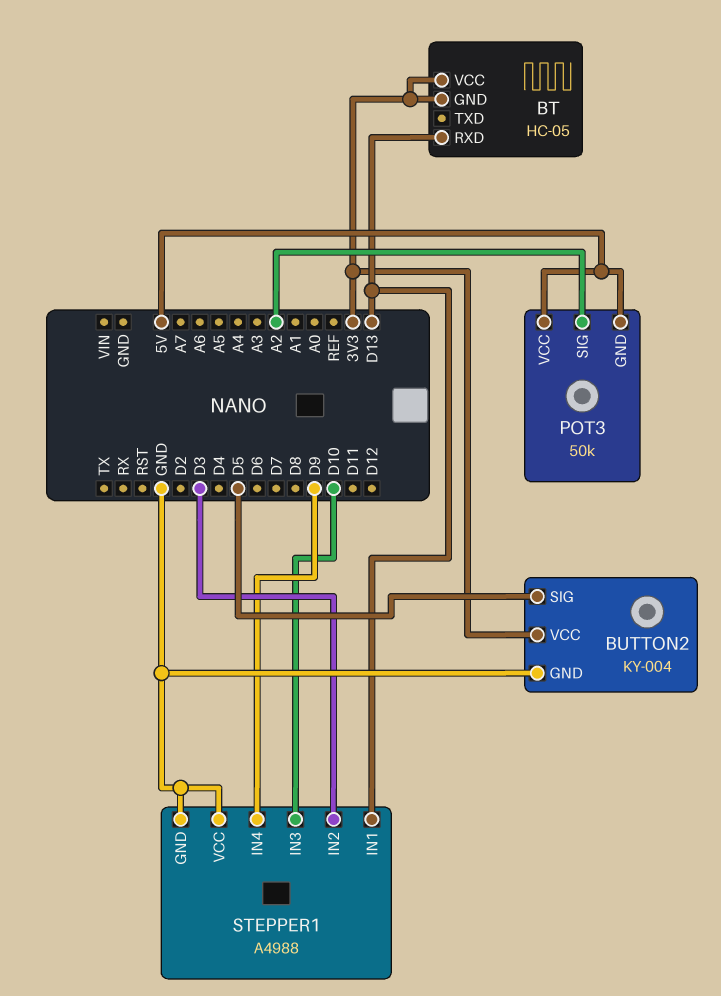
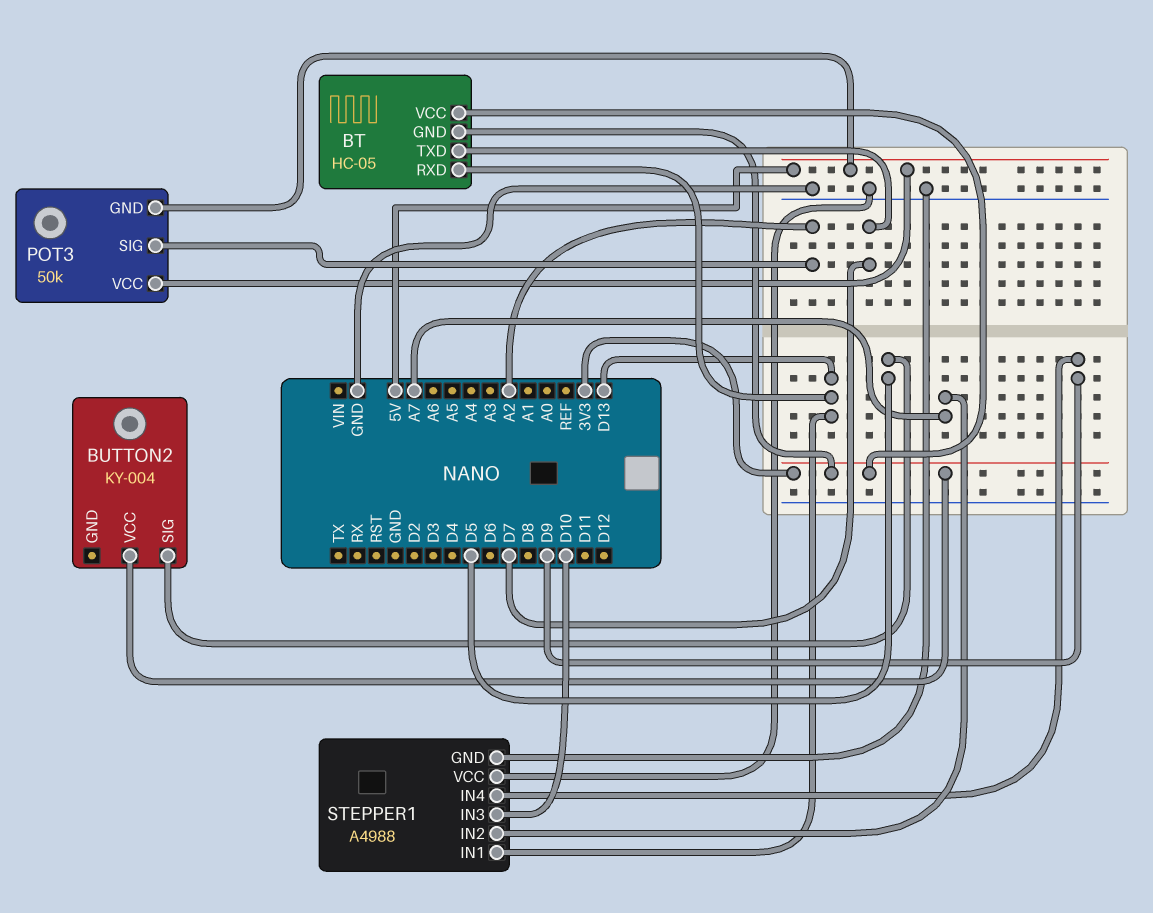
BT pin TXD: none -> D7
BUTTON2 pin GND: GND -> none
STEPPER1 pin IN2: D3 -> A7

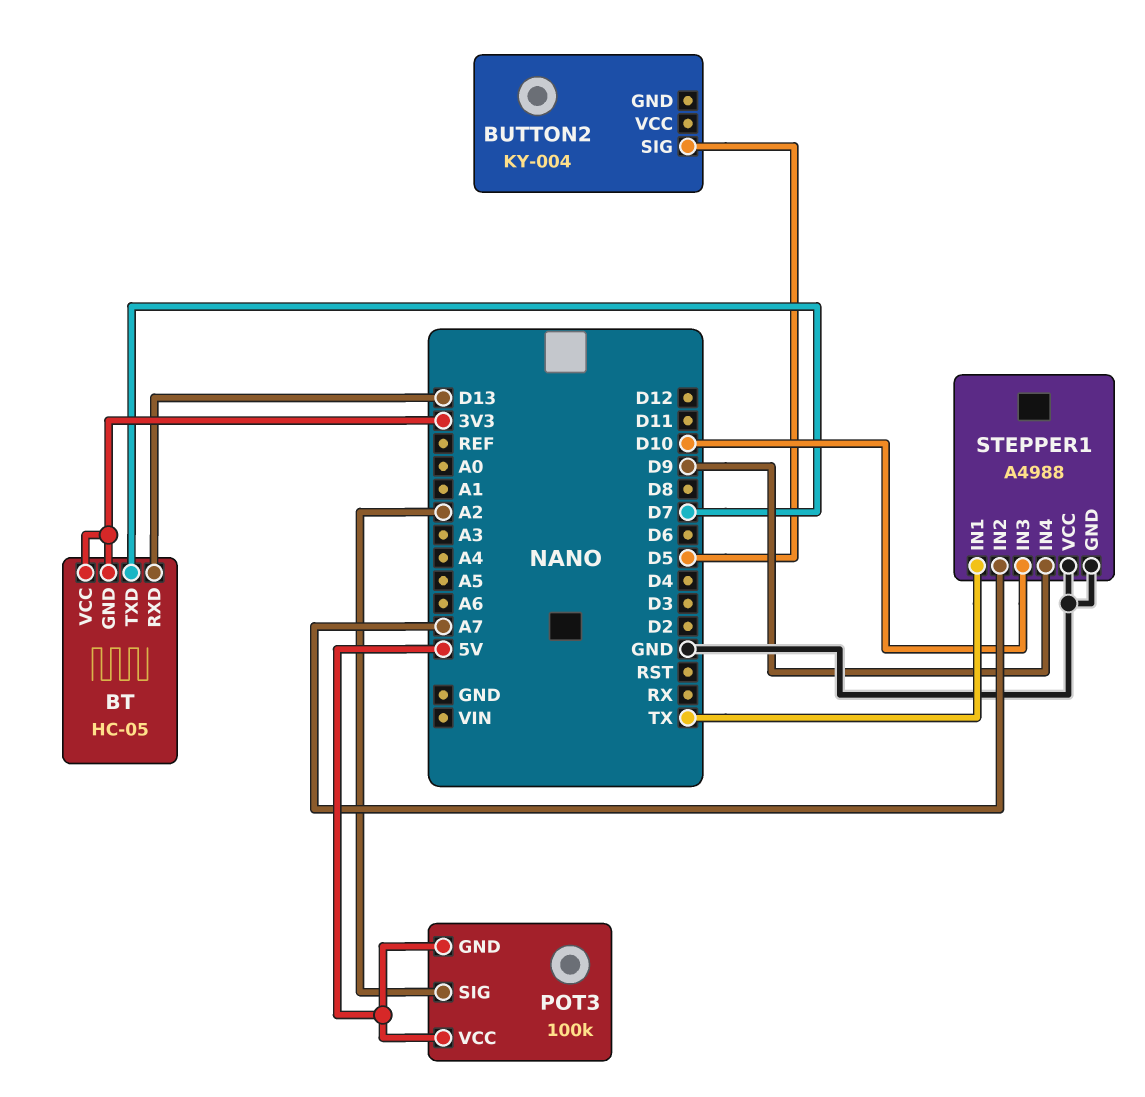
BUTTON2 pin VCC: 3V3 -> none
POT3: 50k -> 100k
STEPPER1 pin IN1: D13 -> TX

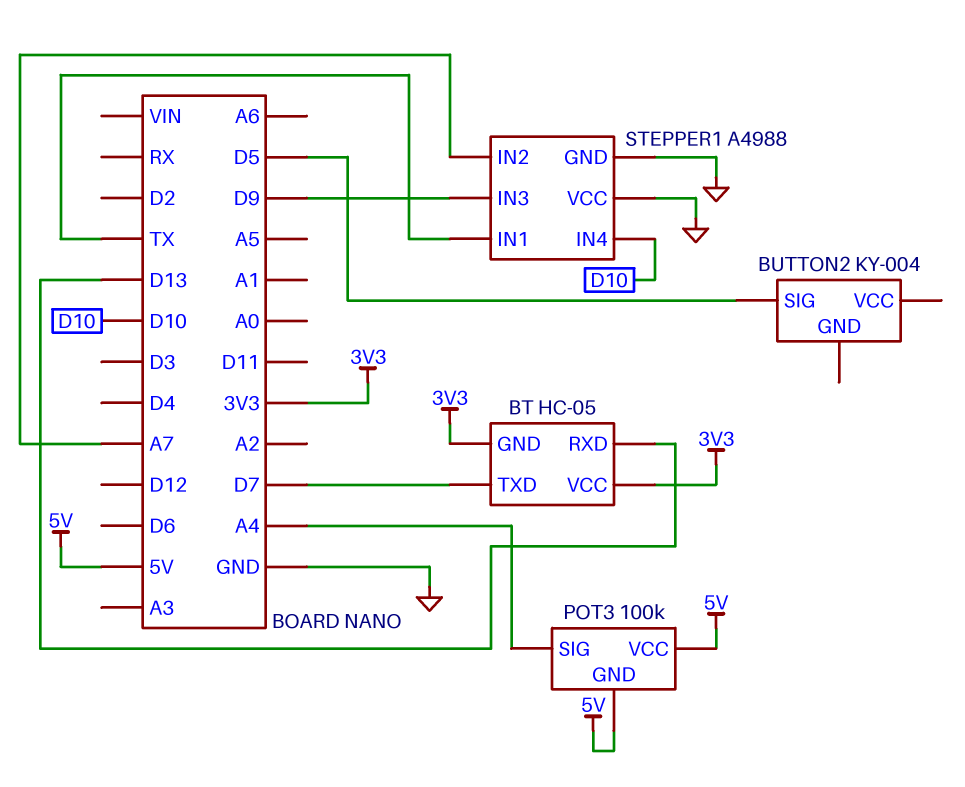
POT3 pin SIG: A2 -> A4
STEPPER1 pin IN3: D10 -> D9
STEPPER1 pin IN4: D9 -> D10

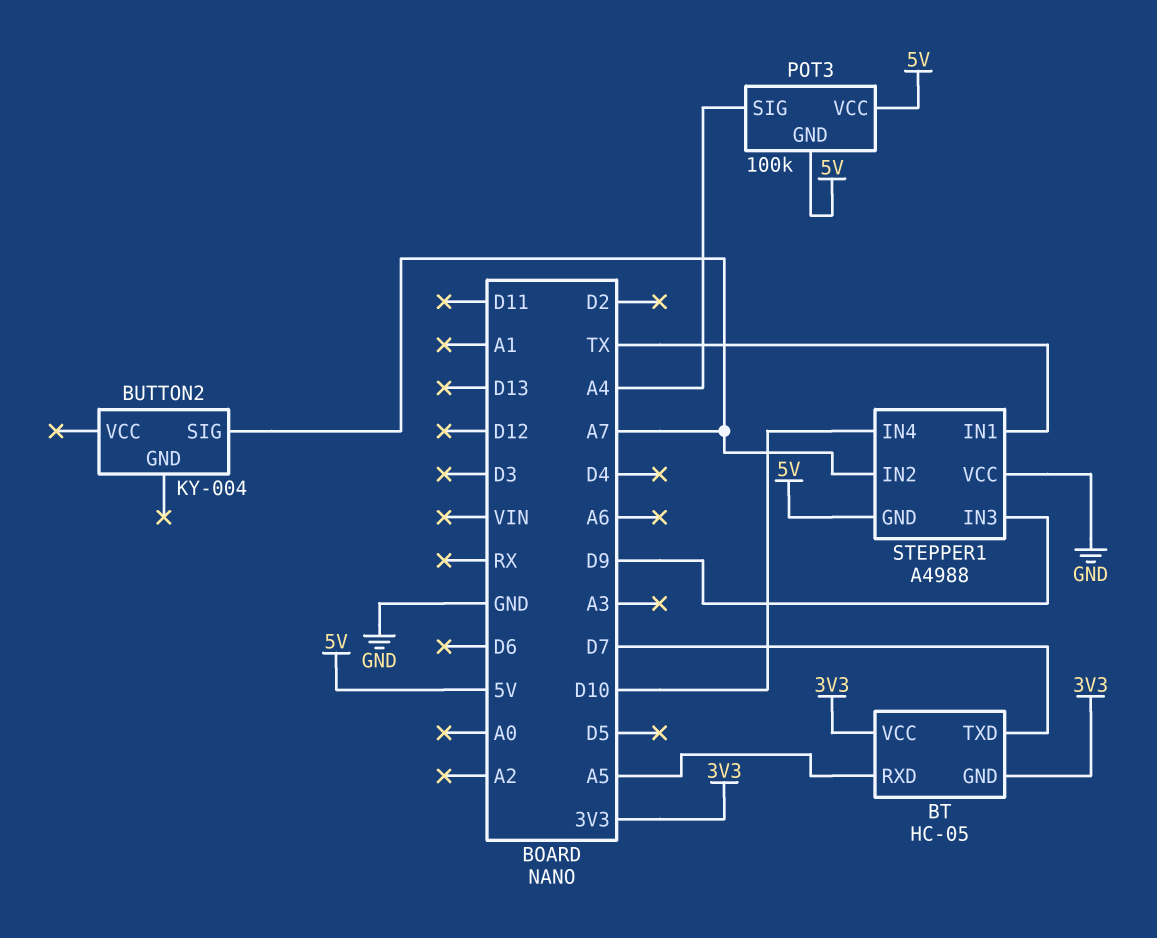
BT pin RXD: D13 -> A5
BUTTON2 pin SIG: D5 -> A7
STEPPER1 pin GND: GND -> 5V

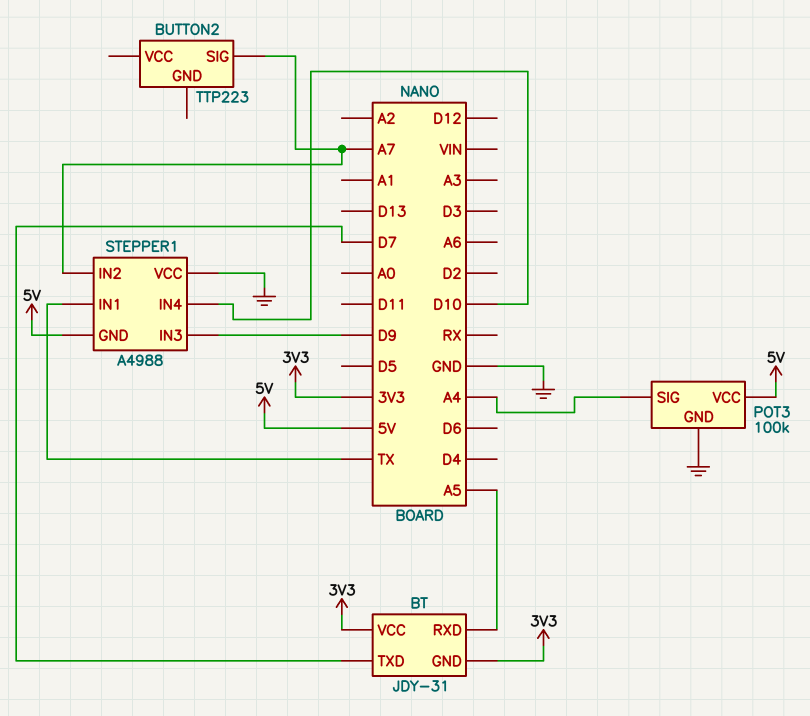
BT: HC-05 -> JDY-31
BUTTON2: KY-004 -> TTP223
POT3 pin GND: 5V -> GND

